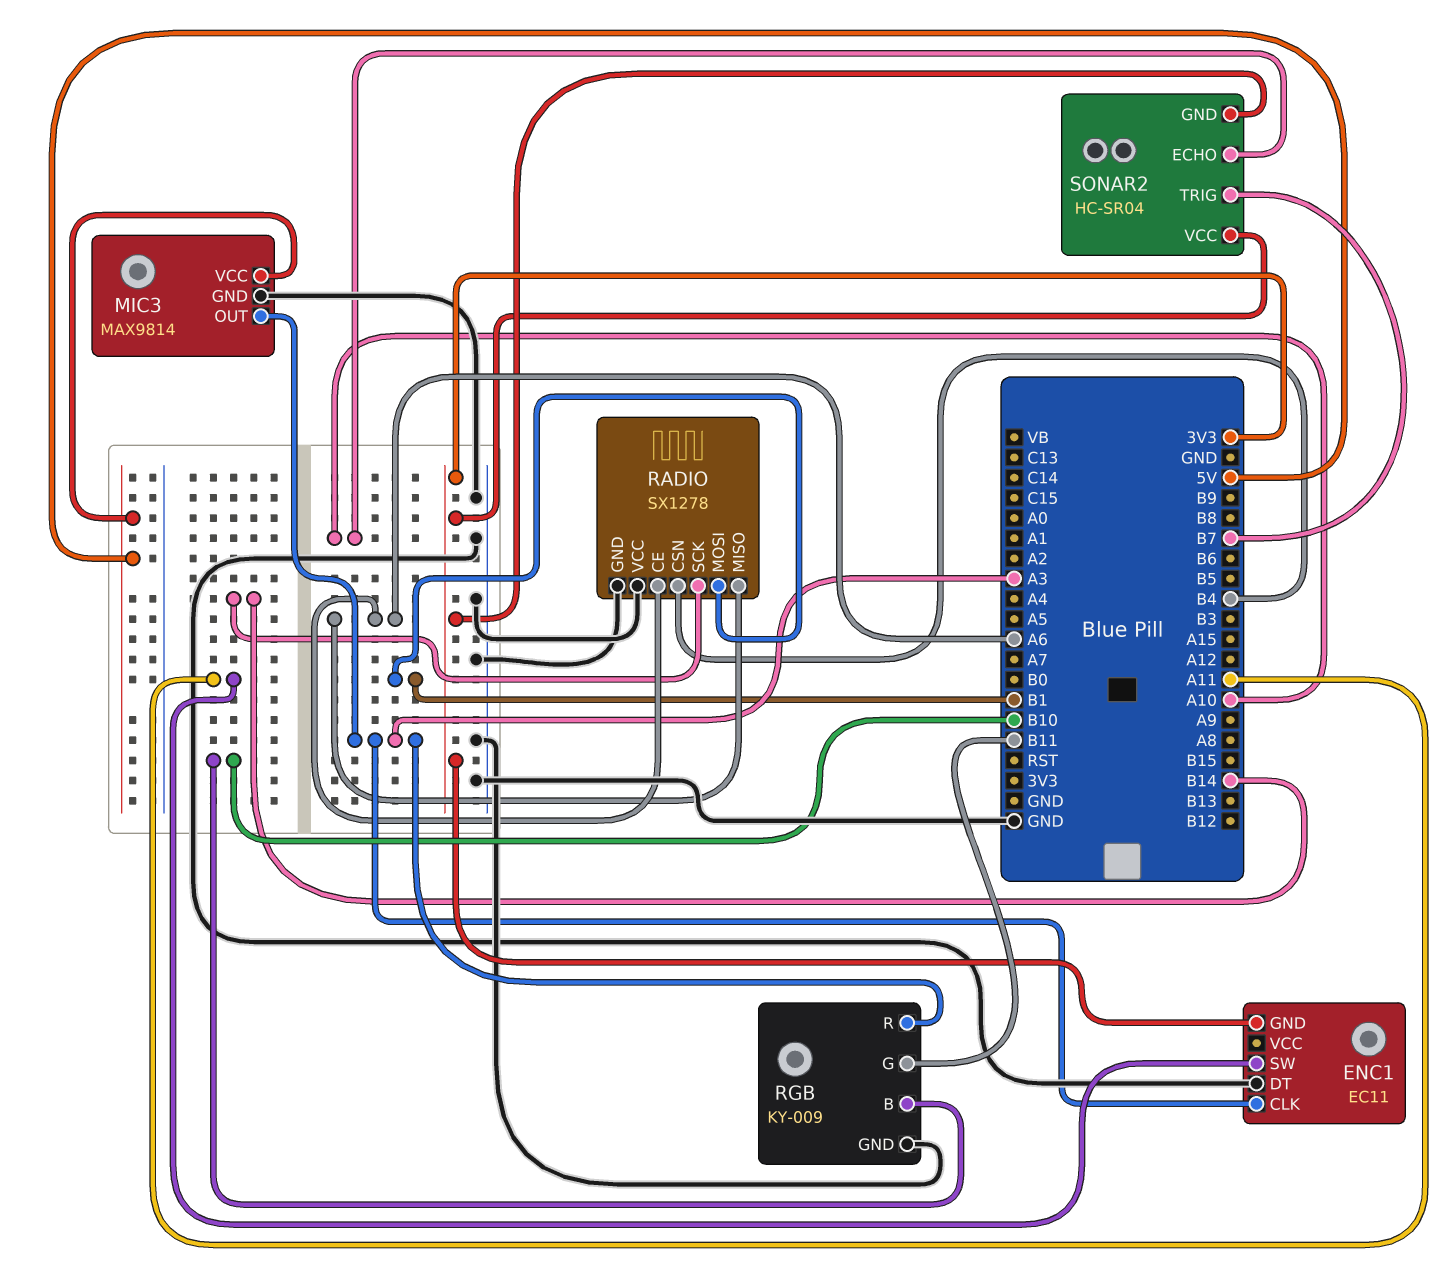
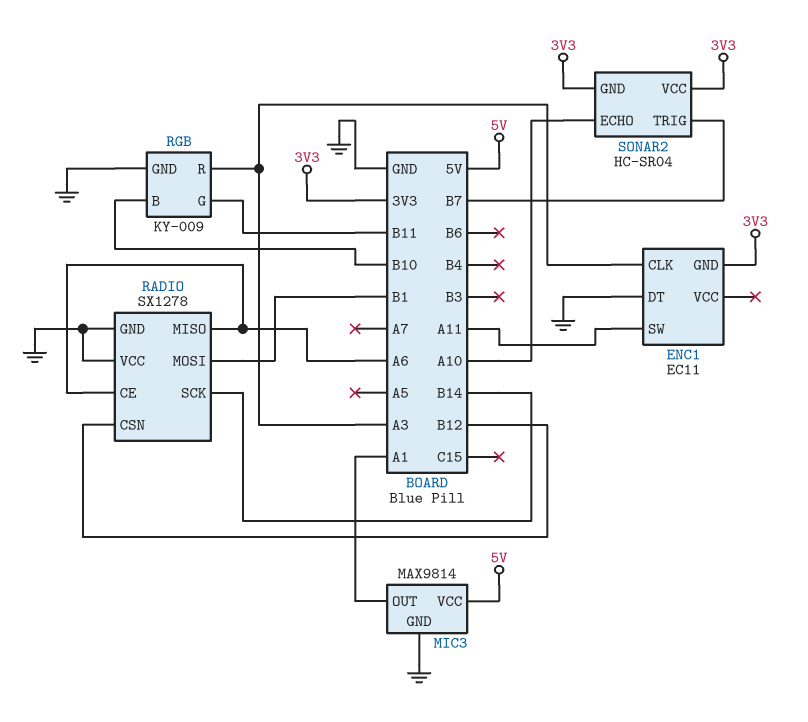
MIC3 pin OUT: A3 -> A1
RADIO pin CSN: B4 -> B12

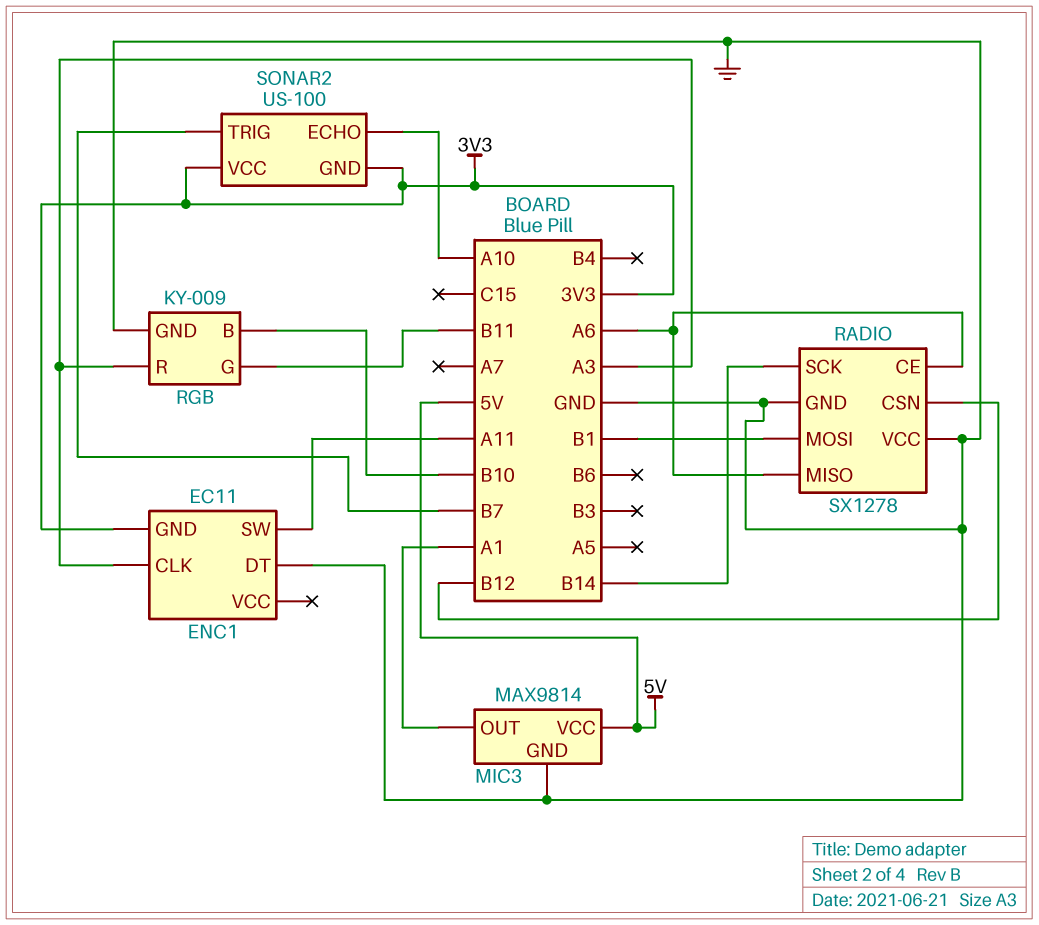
SONAR2: HC-SR04 -> US-100

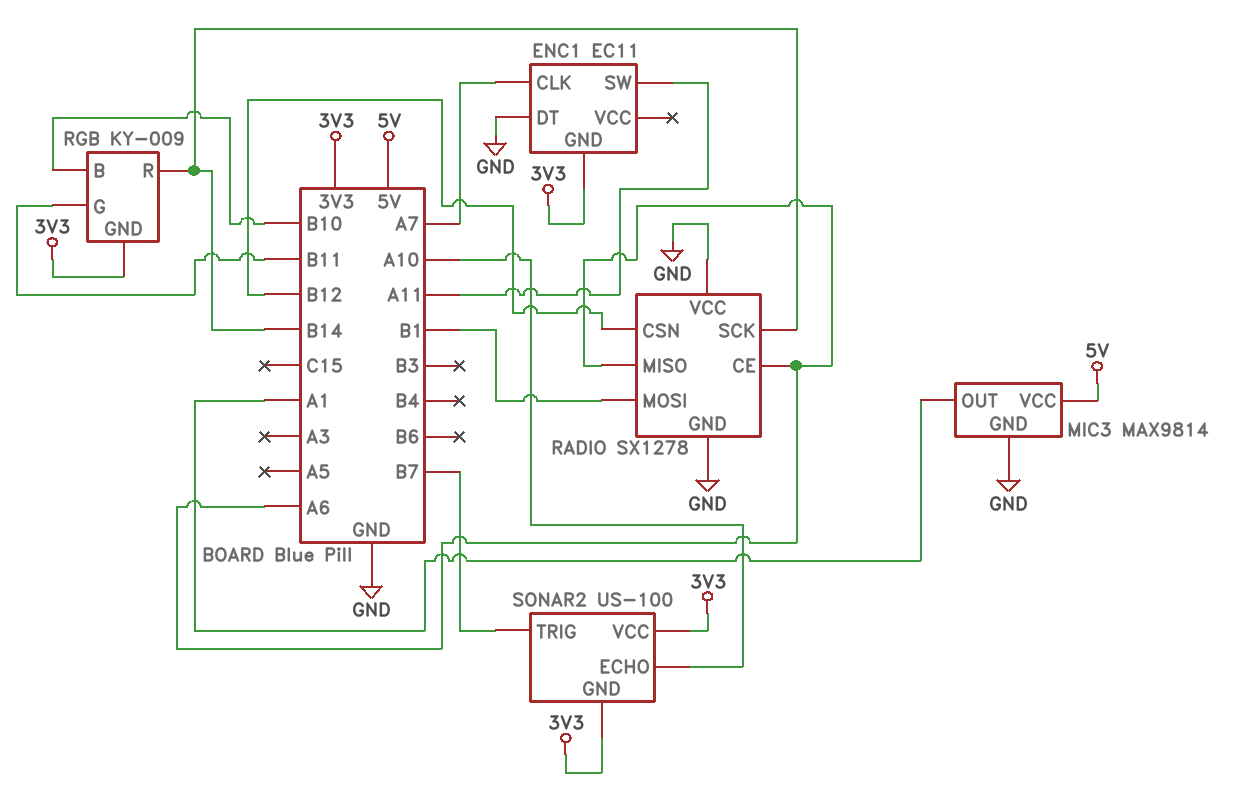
ENC1 pin CLK: A3 -> A7
RGB pin GND: GND -> 3V3
RGB pin R: A3 -> B14

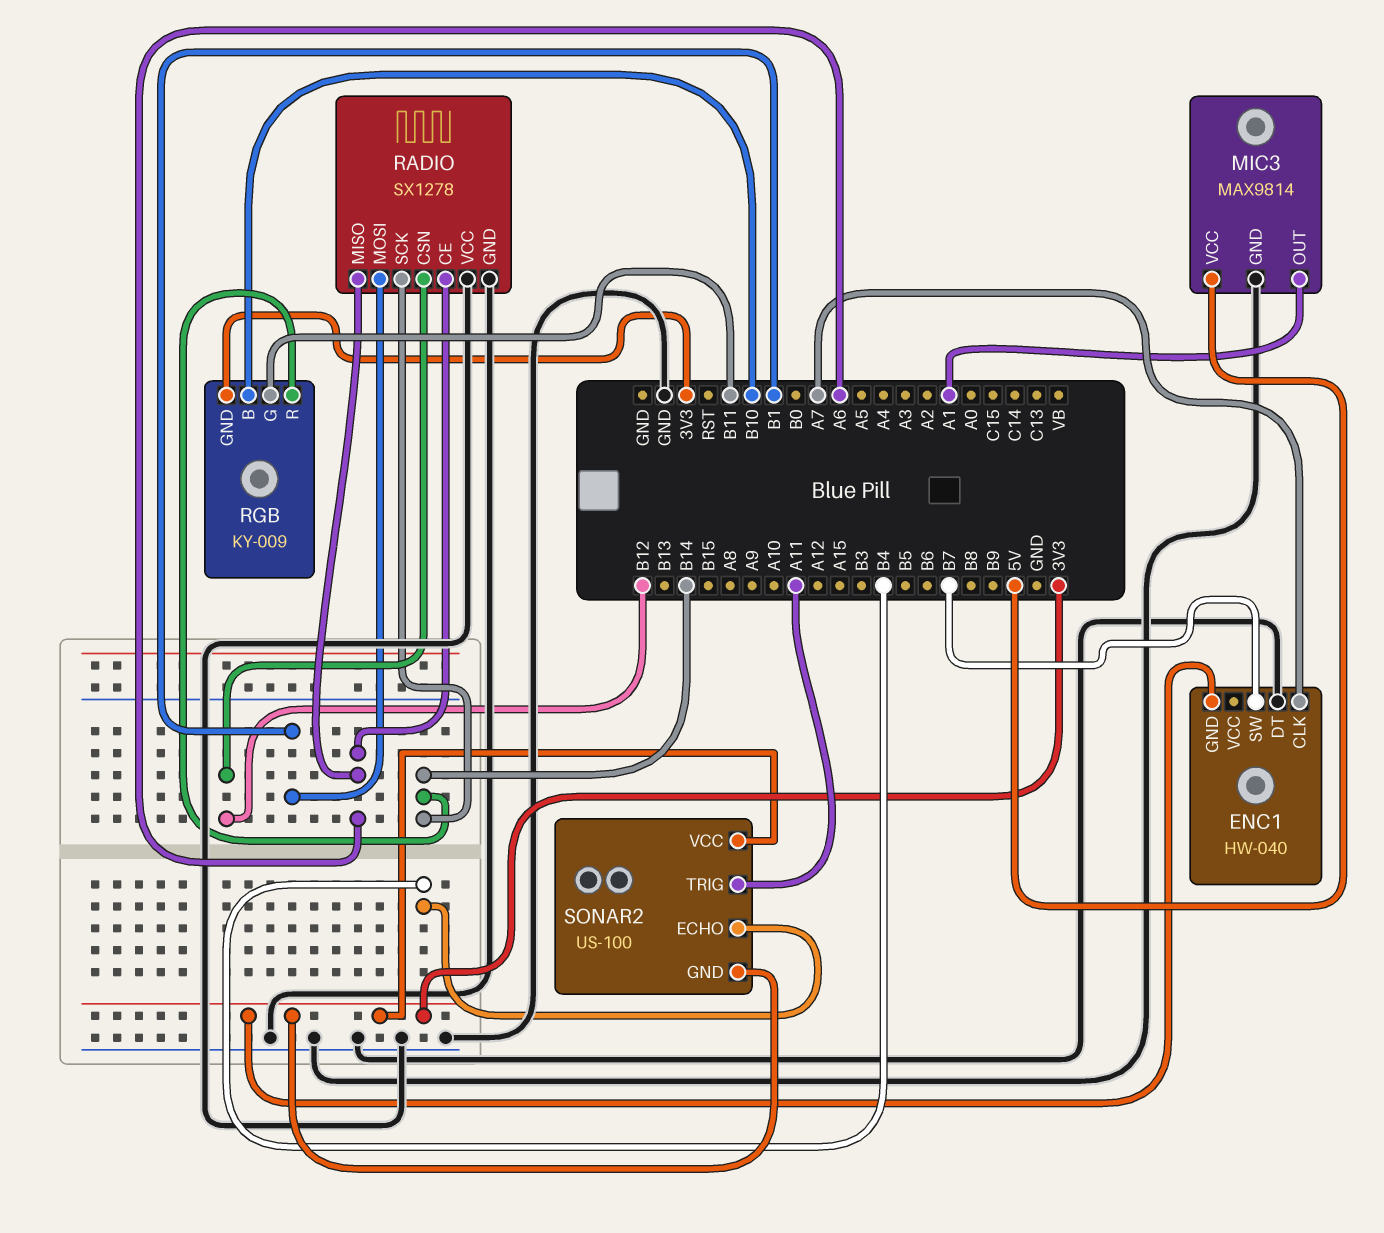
ENC1: EC11 -> HW-040
ENC1 pin SW: A11 -> B7
SONAR2 pin ECHO: A10 -> B4
SONAR2 pin TRIG: B7 -> A11

